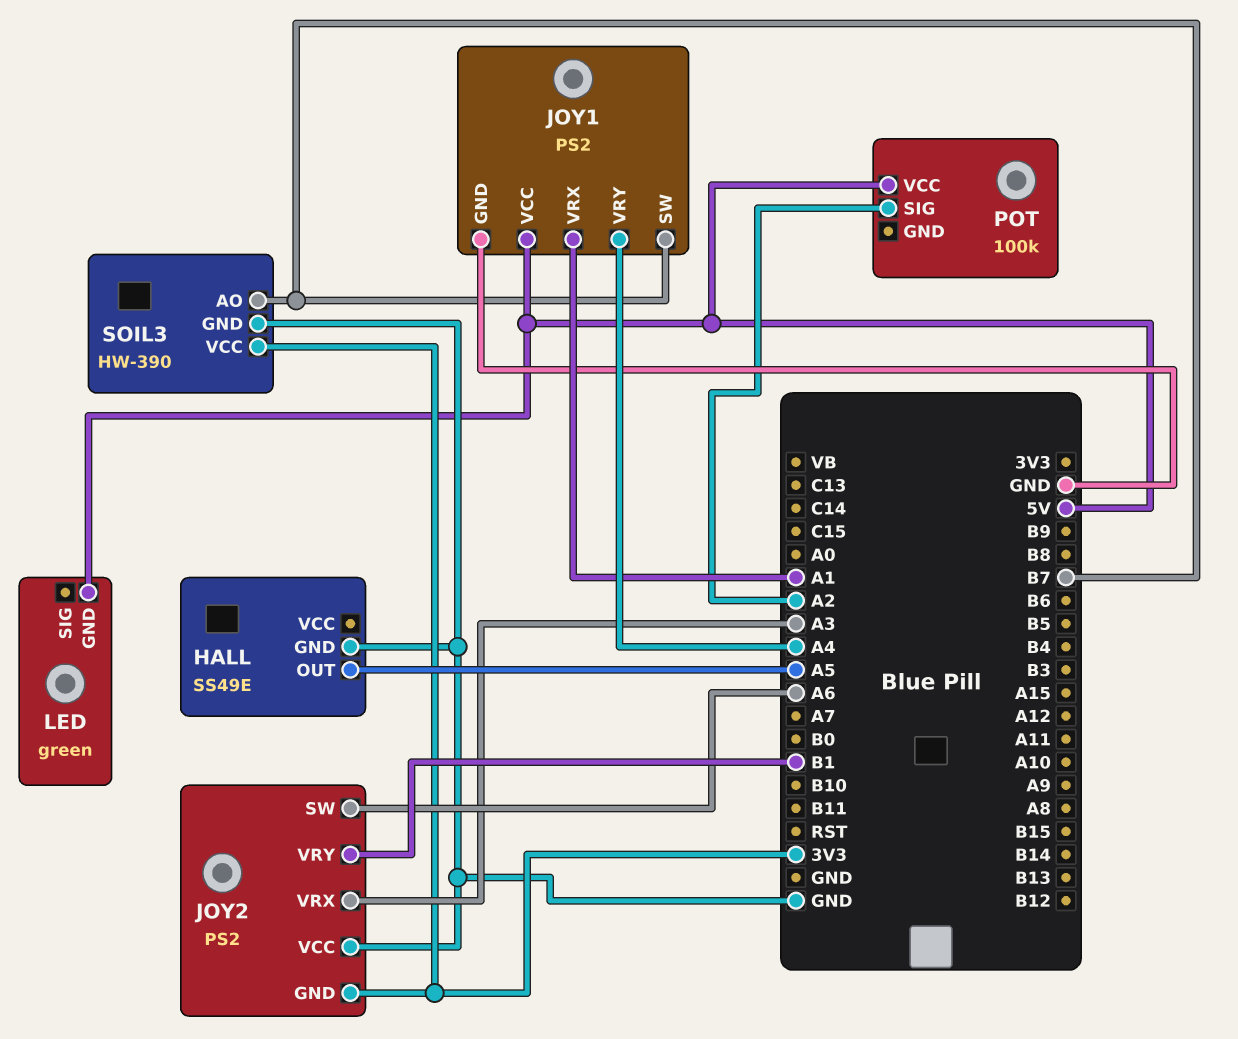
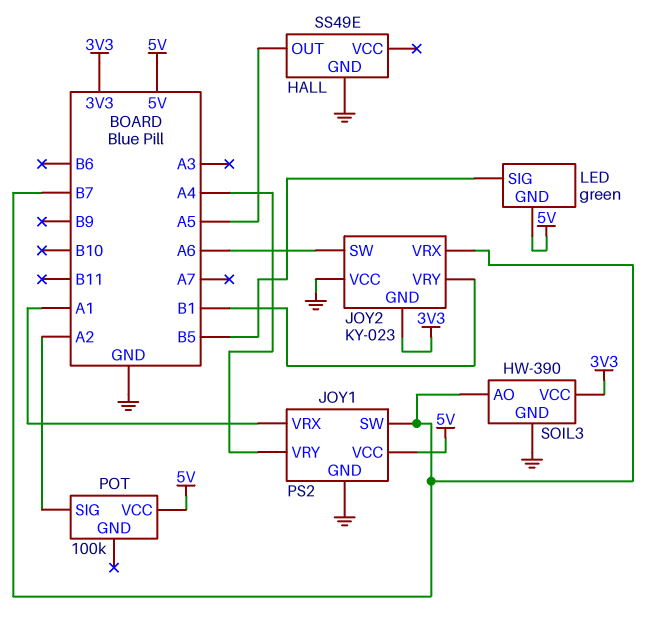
JOY2: PS2 -> KY-023
JOY2 pin VRX: A3 -> B7
LED pin SIG: none -> B5

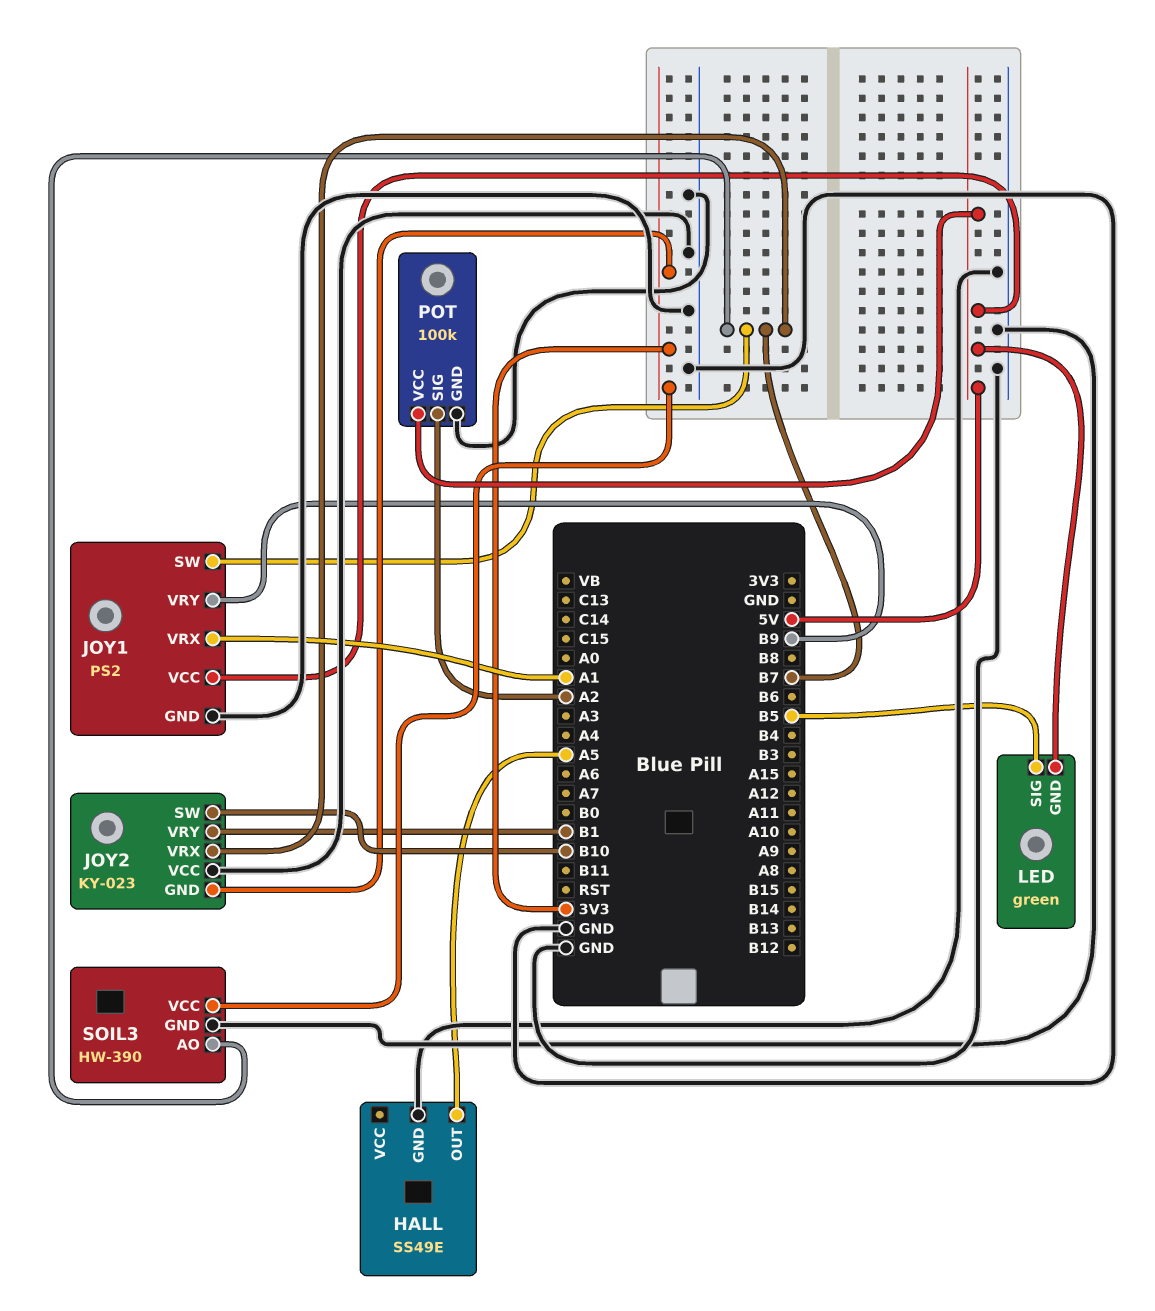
JOY1 pin VRY: A4 -> B9
JOY2 pin SW: A6 -> B10
POT pin GND: none -> GND

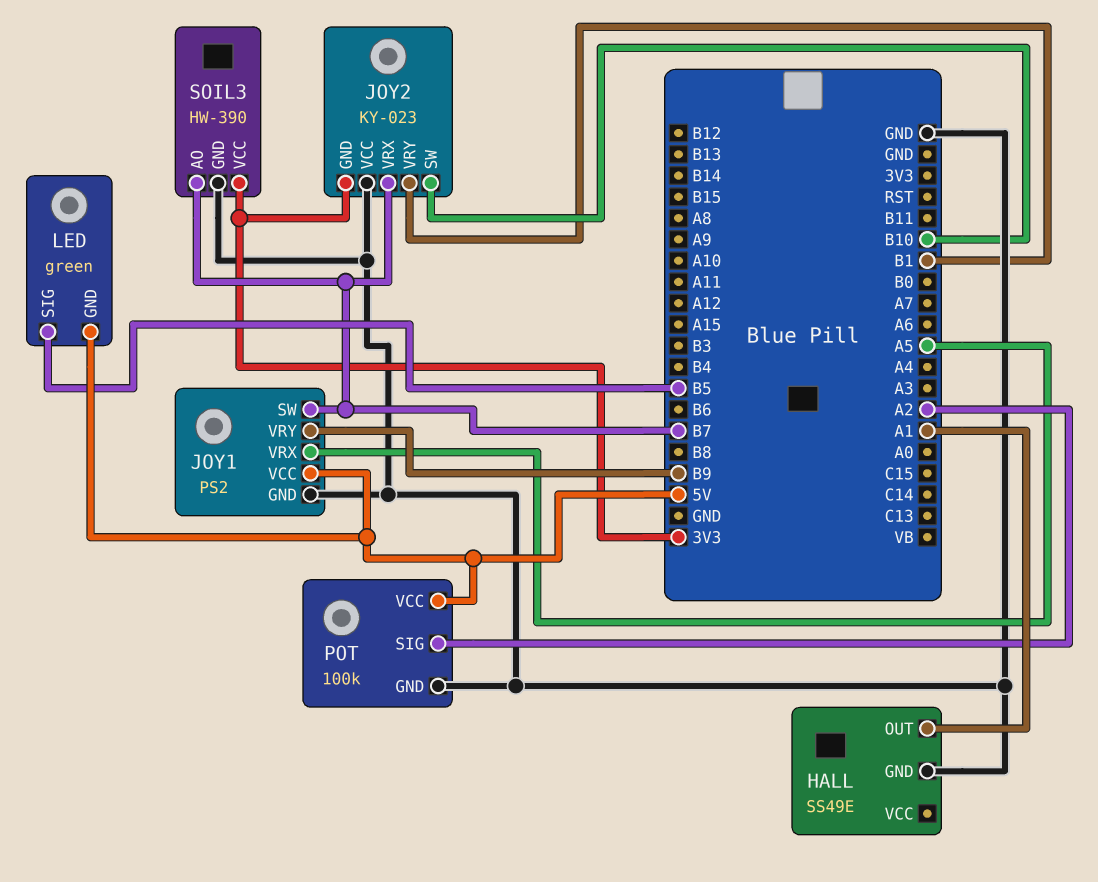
HALL pin OUT: A5 -> A1
JOY1 pin VRX: A1 -> A5

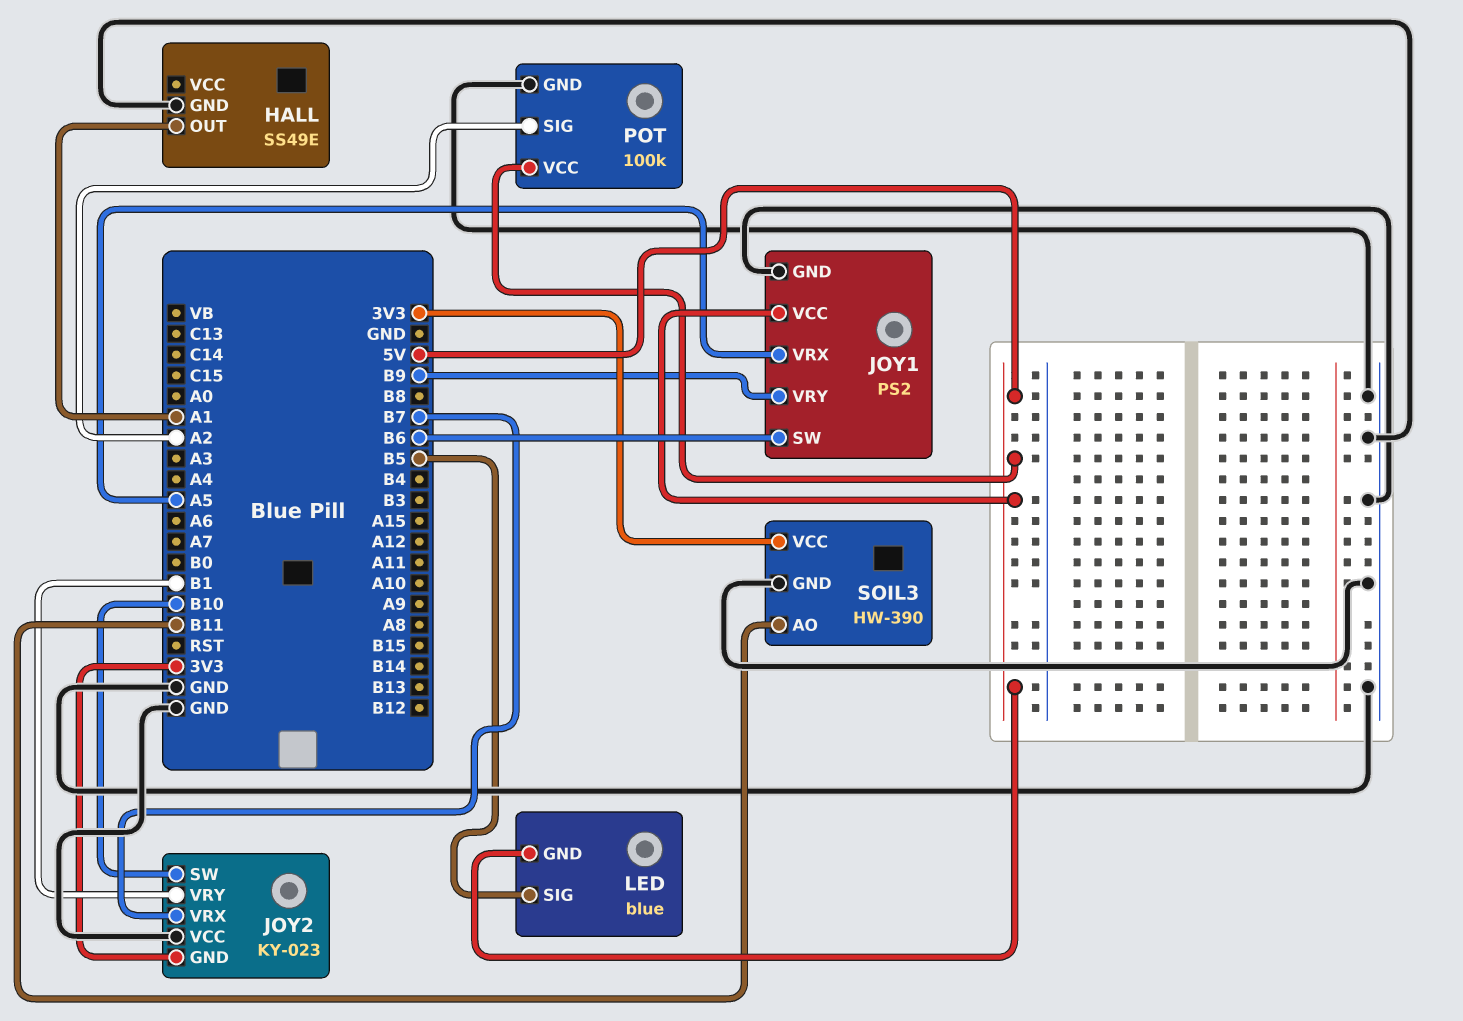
JOY1 pin SW: B7 -> B6
LED: green -> blue
SOIL3 pin AO: B7 -> B11

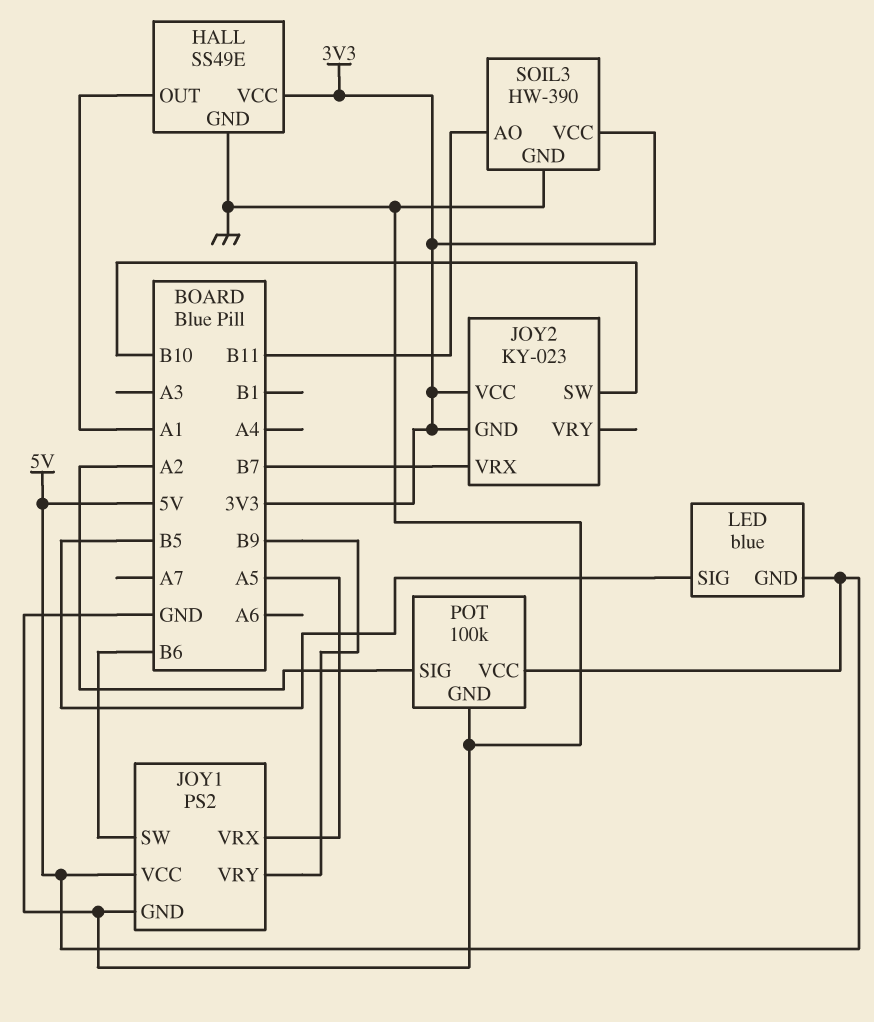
HALL pin VCC: none -> 3V3
JOY2 pin VCC: GND -> 3V3
JOY2 pin VRY: B1 -> none

